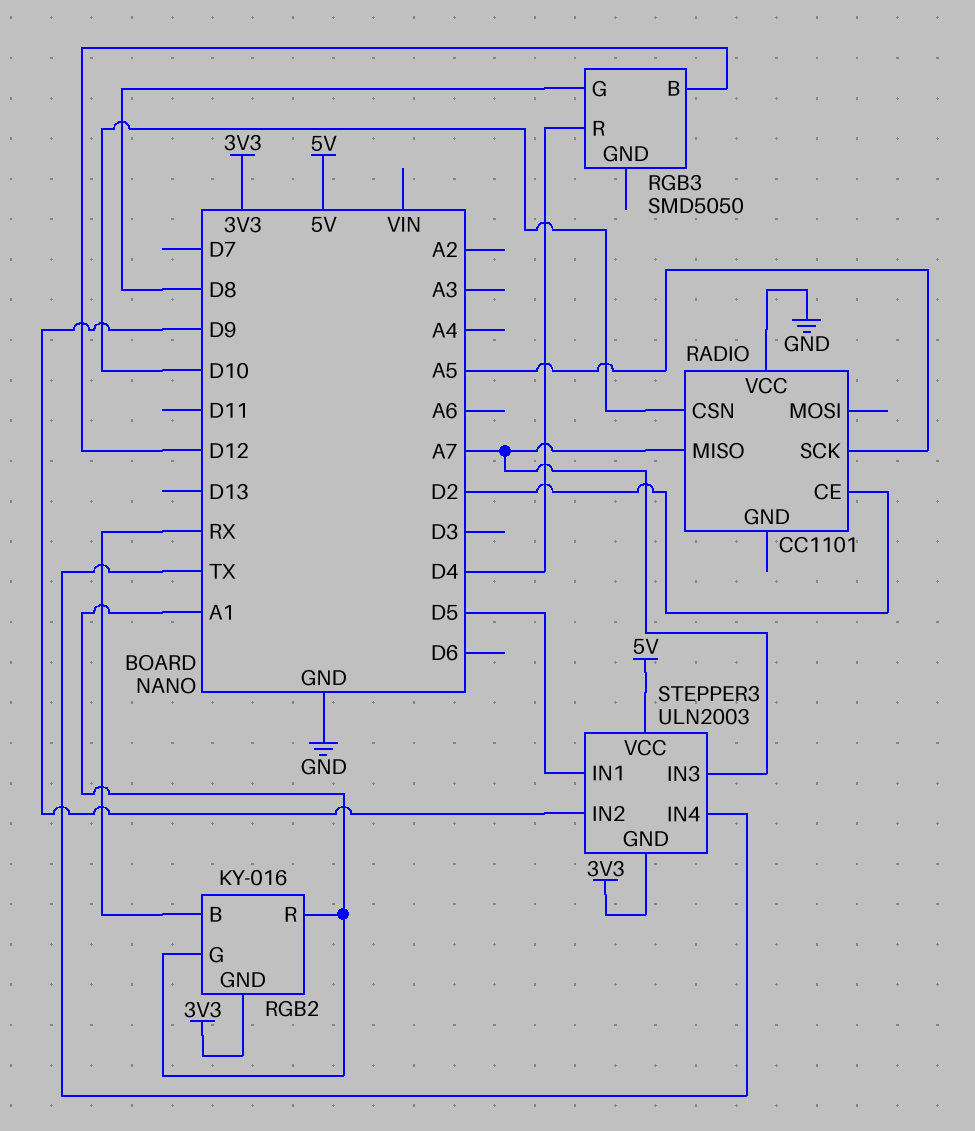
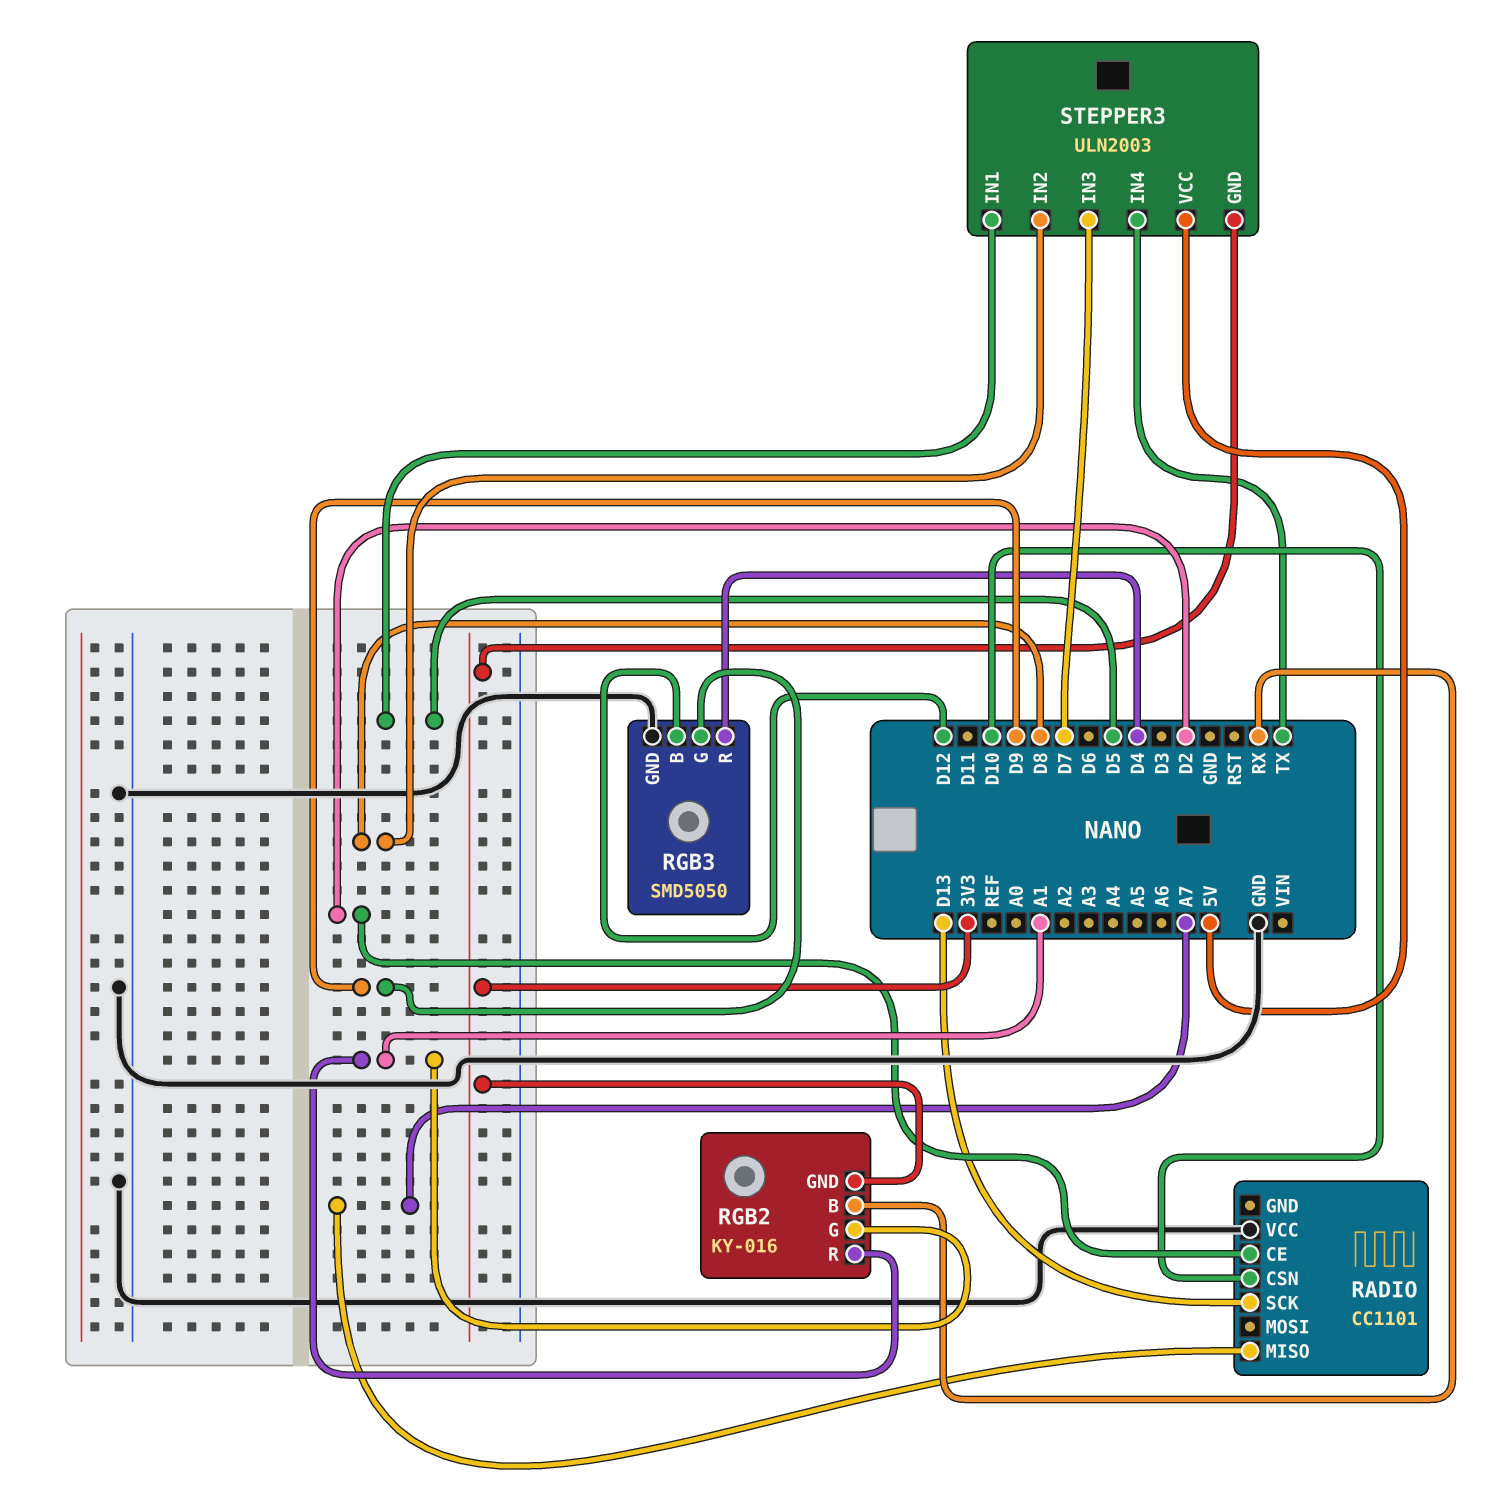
RADIO pin SCK: A5 -> D13
RGB3 pin G: D8 -> D9
RGB3 pin GND: none -> GND
STEPPER3 pin IN2: D9 -> D8
STEPPER3 pin IN3: A7 -> D7

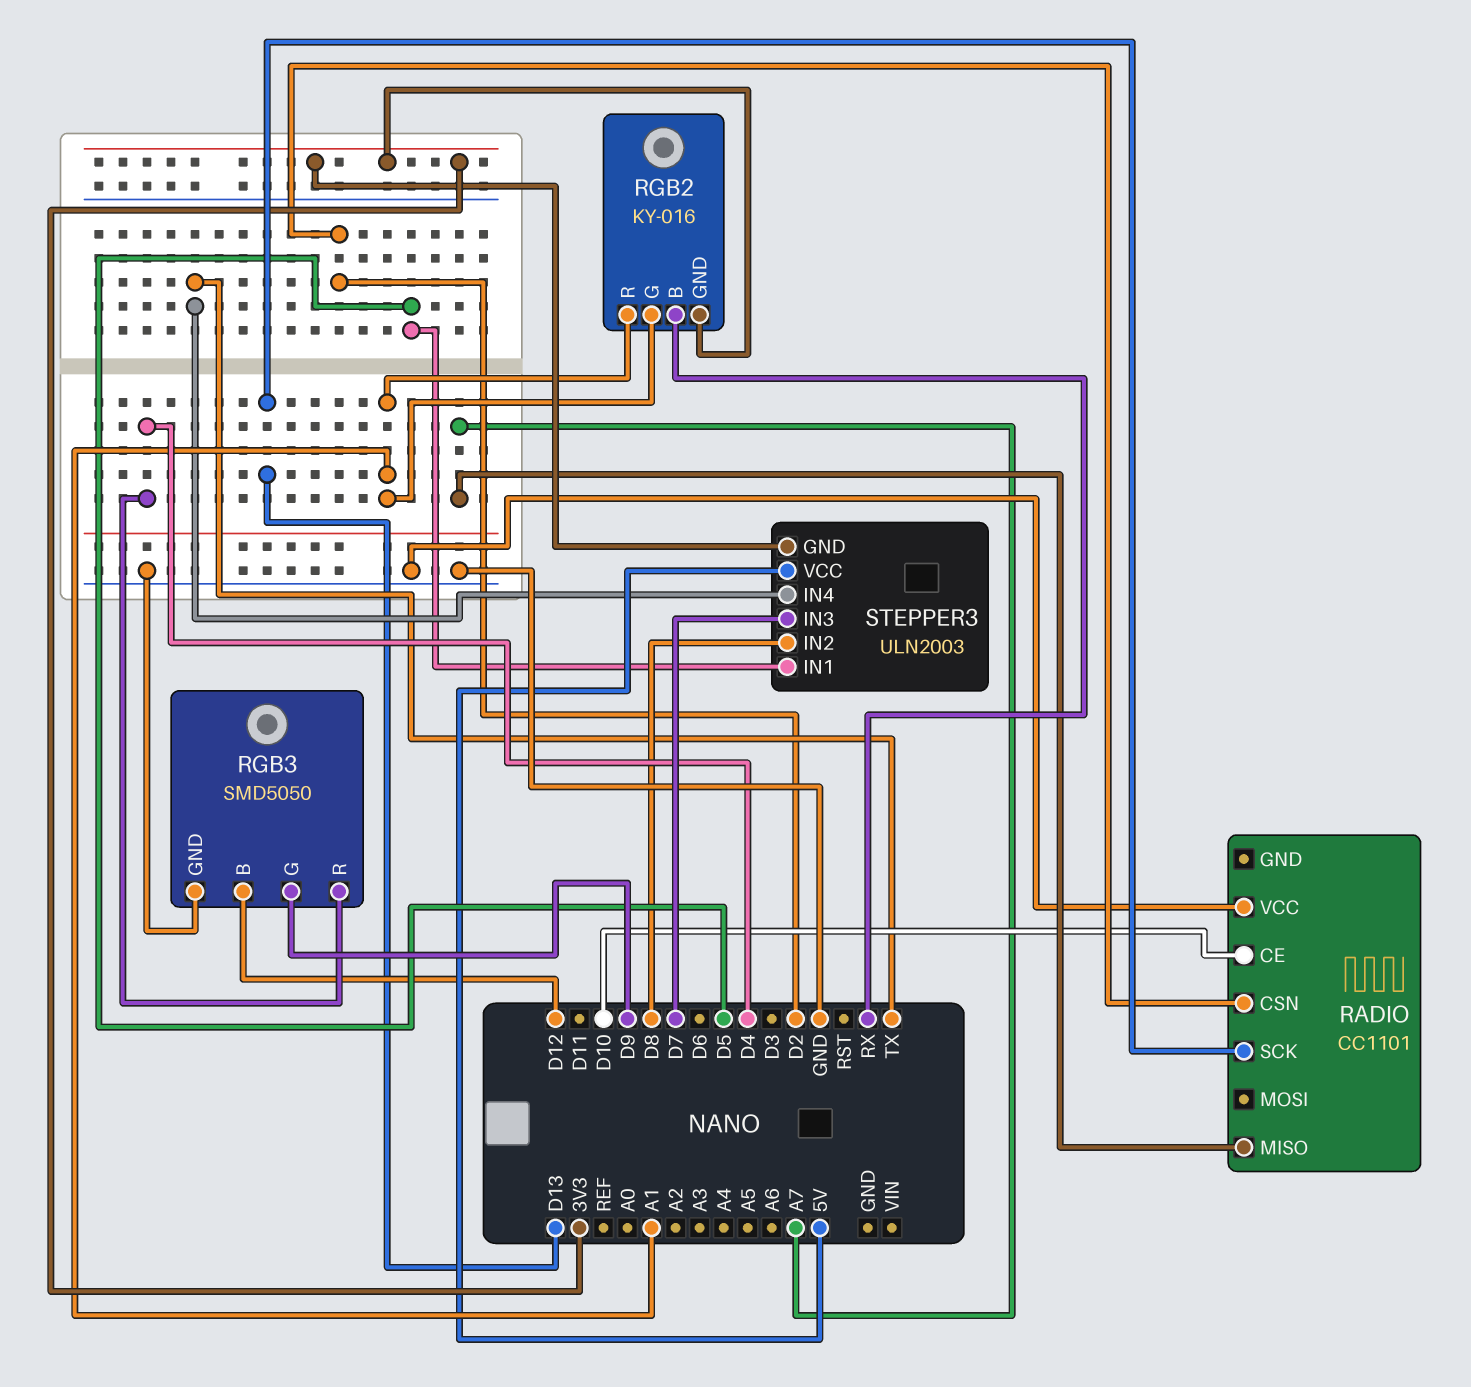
RADIO pin CE: D2 -> D10
RADIO pin CSN: D10 -> D2

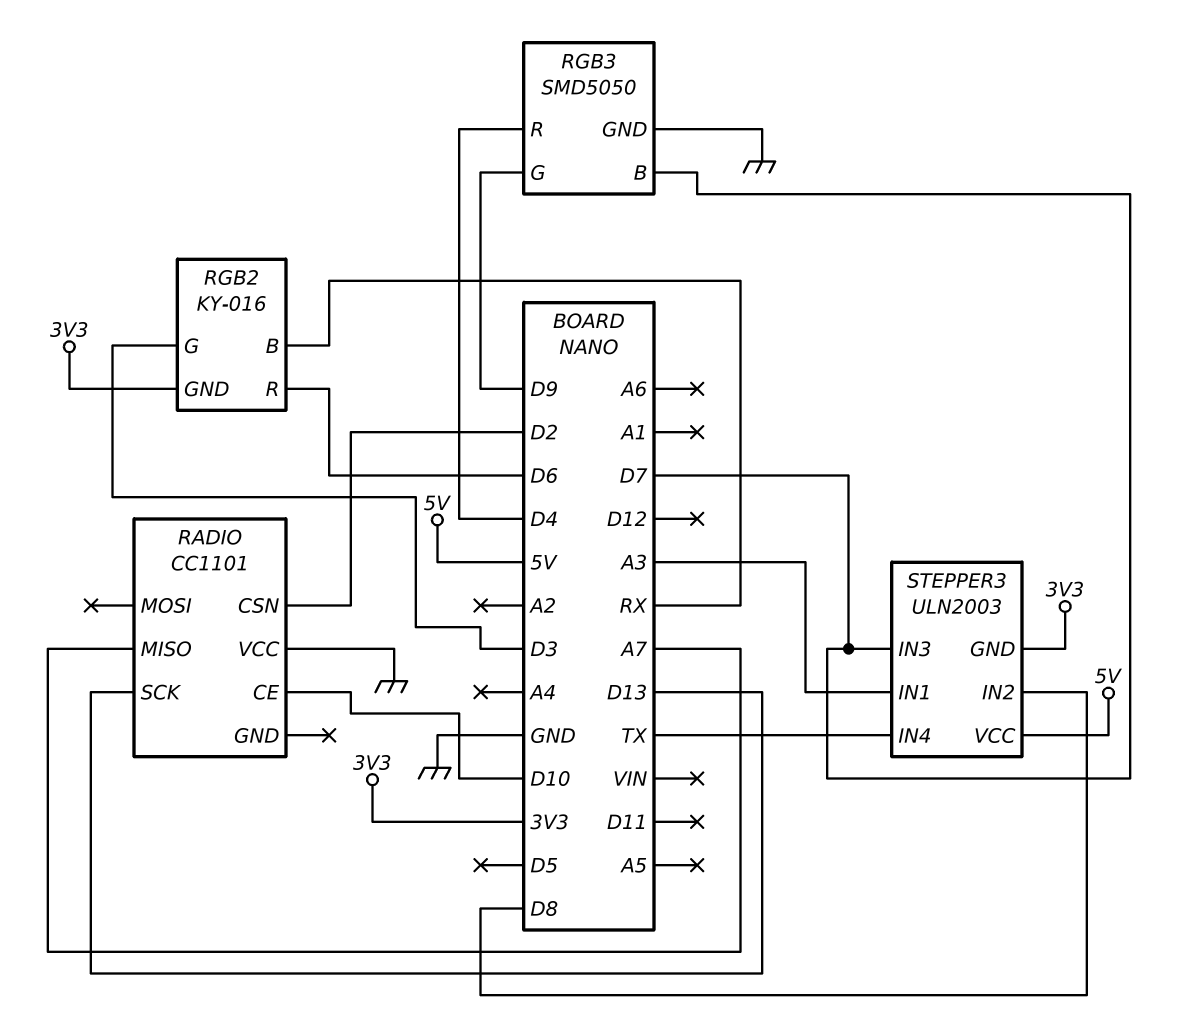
RGB2 pin G: A1 -> D3
RGB2 pin R: A1 -> D6
RGB3 pin B: D12 -> D7
STEPPER3 pin IN1: D5 -> A3

